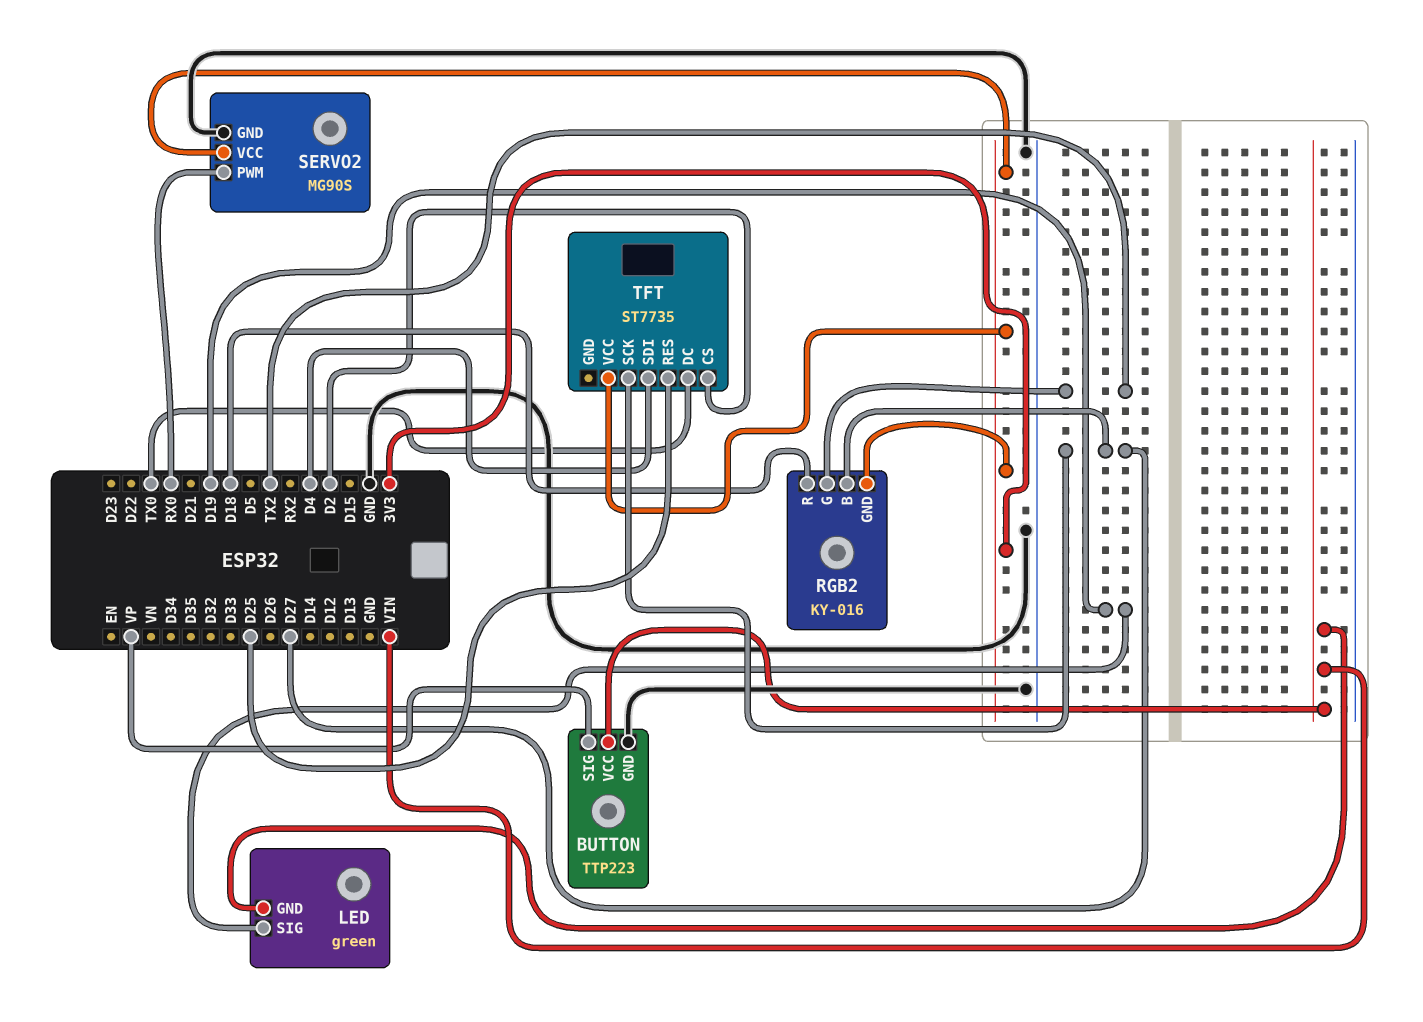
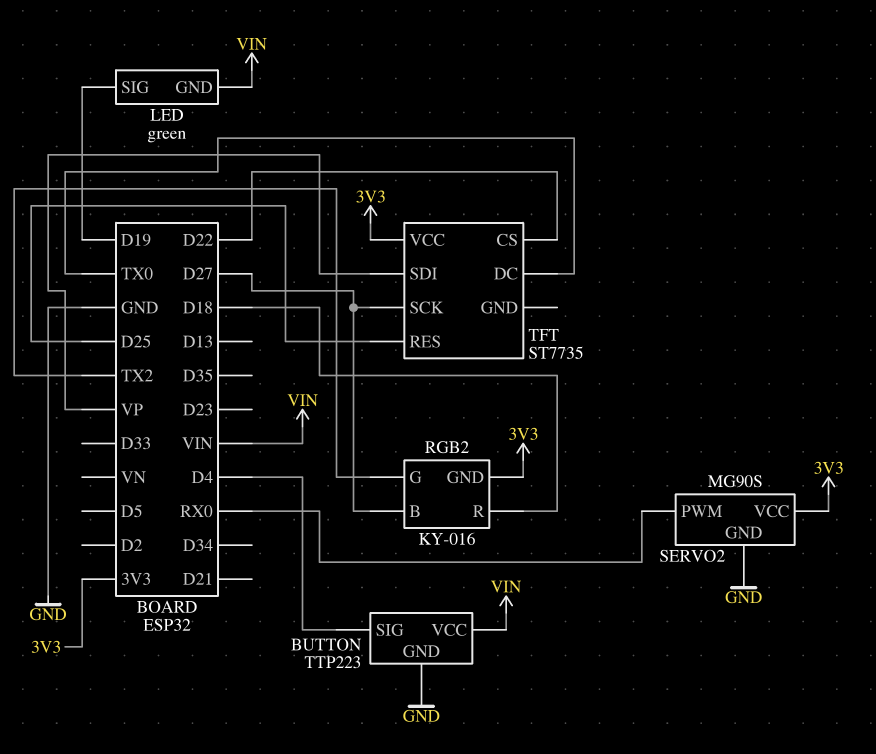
BUTTON pin SIG: VP -> D4
TFT pin CS: D2 -> D22
TFT pin SDI: D4 -> VP

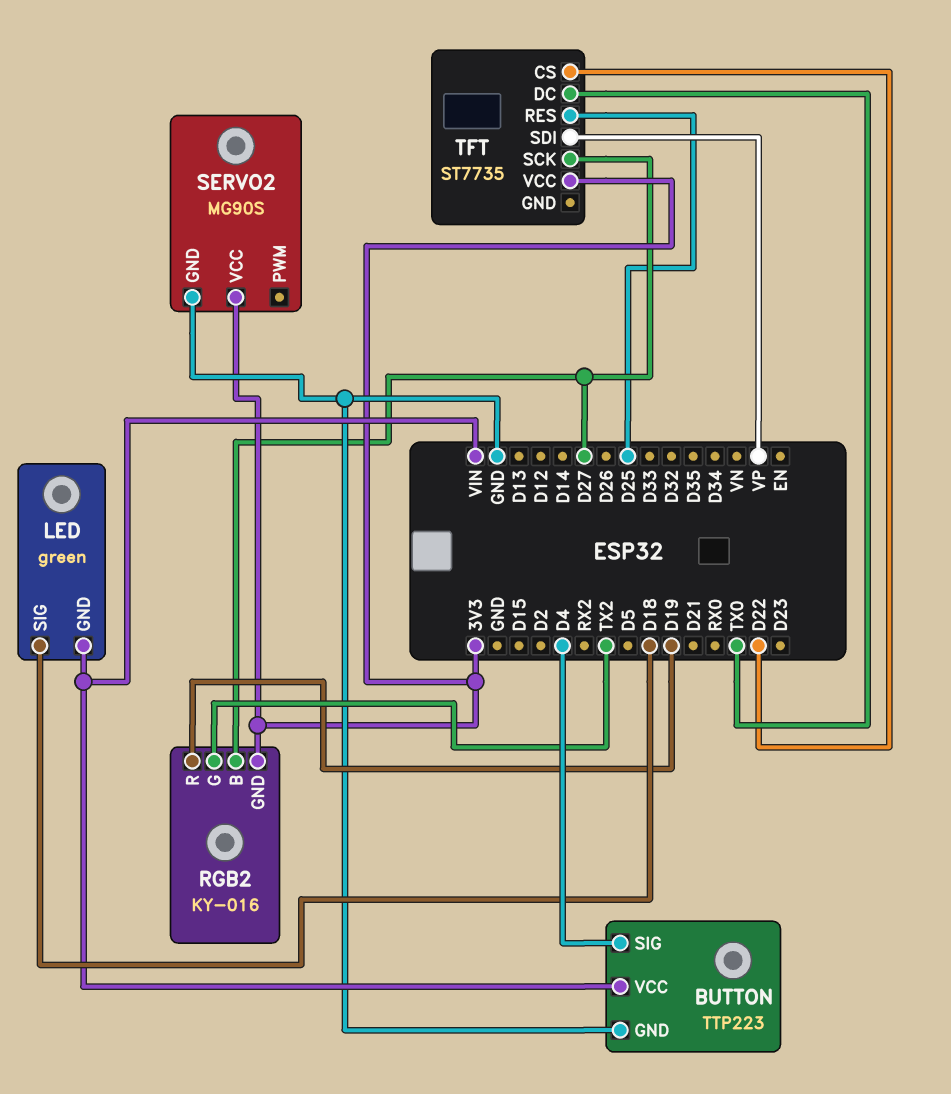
LED pin SIG: D19 -> D18
RGB2 pin R: D18 -> D19
SERVO2 pin PWM: RX0 -> none

